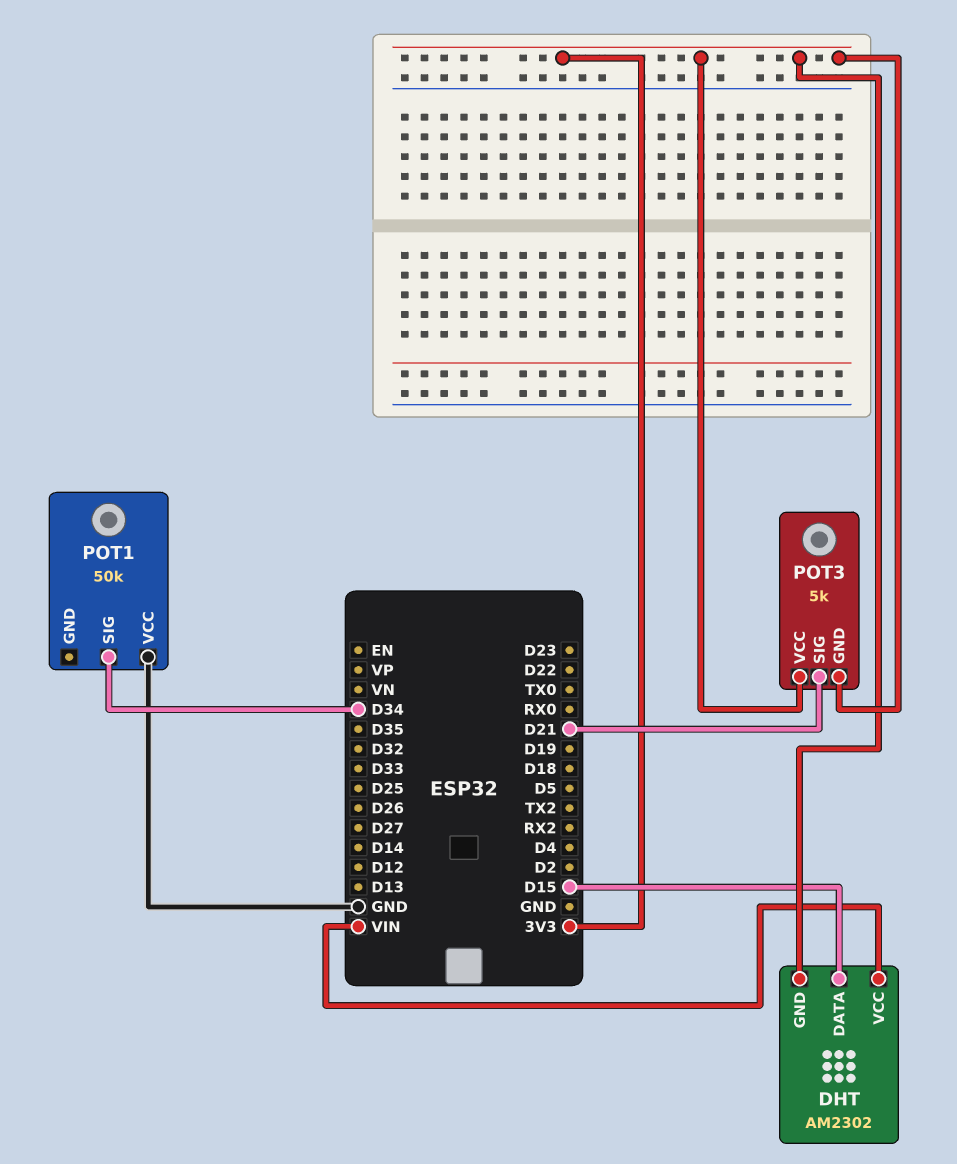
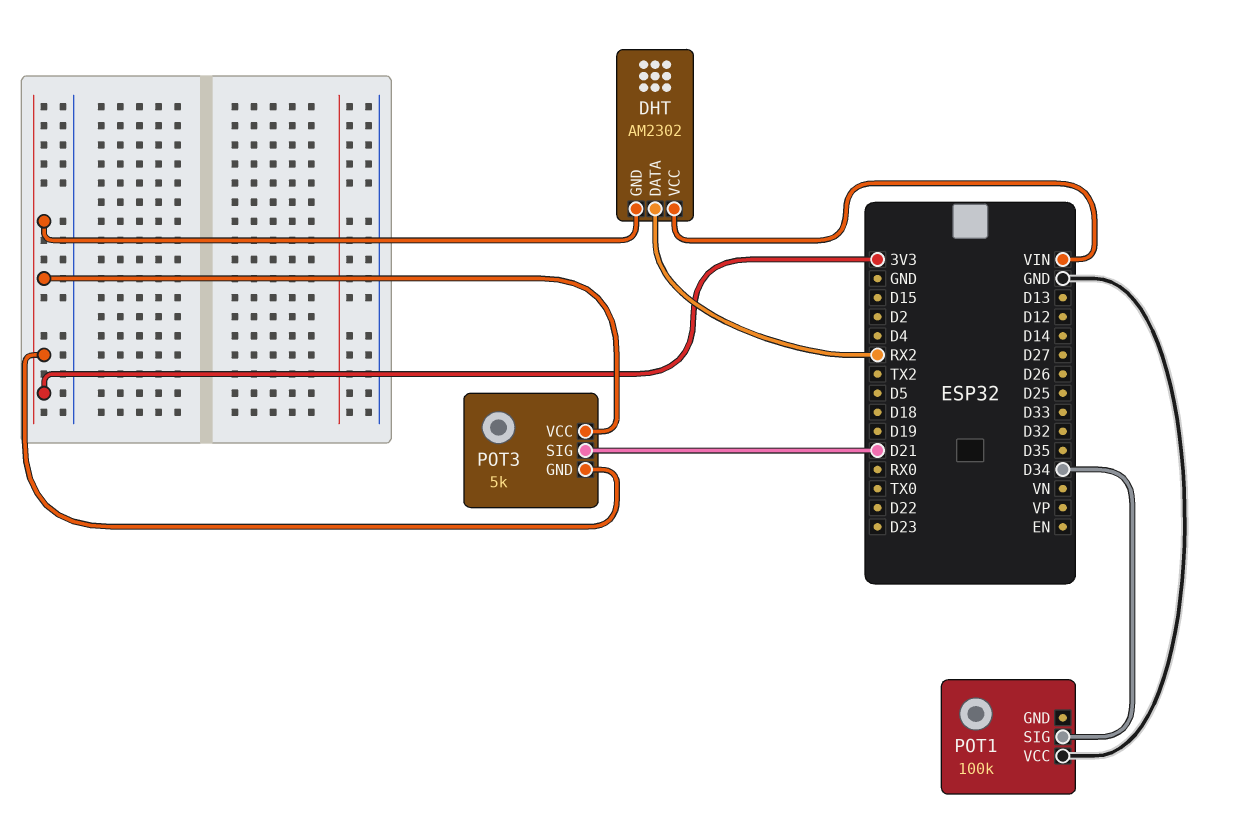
DHT pin DATA: D15 -> RX2
POT1: 50k -> 100k

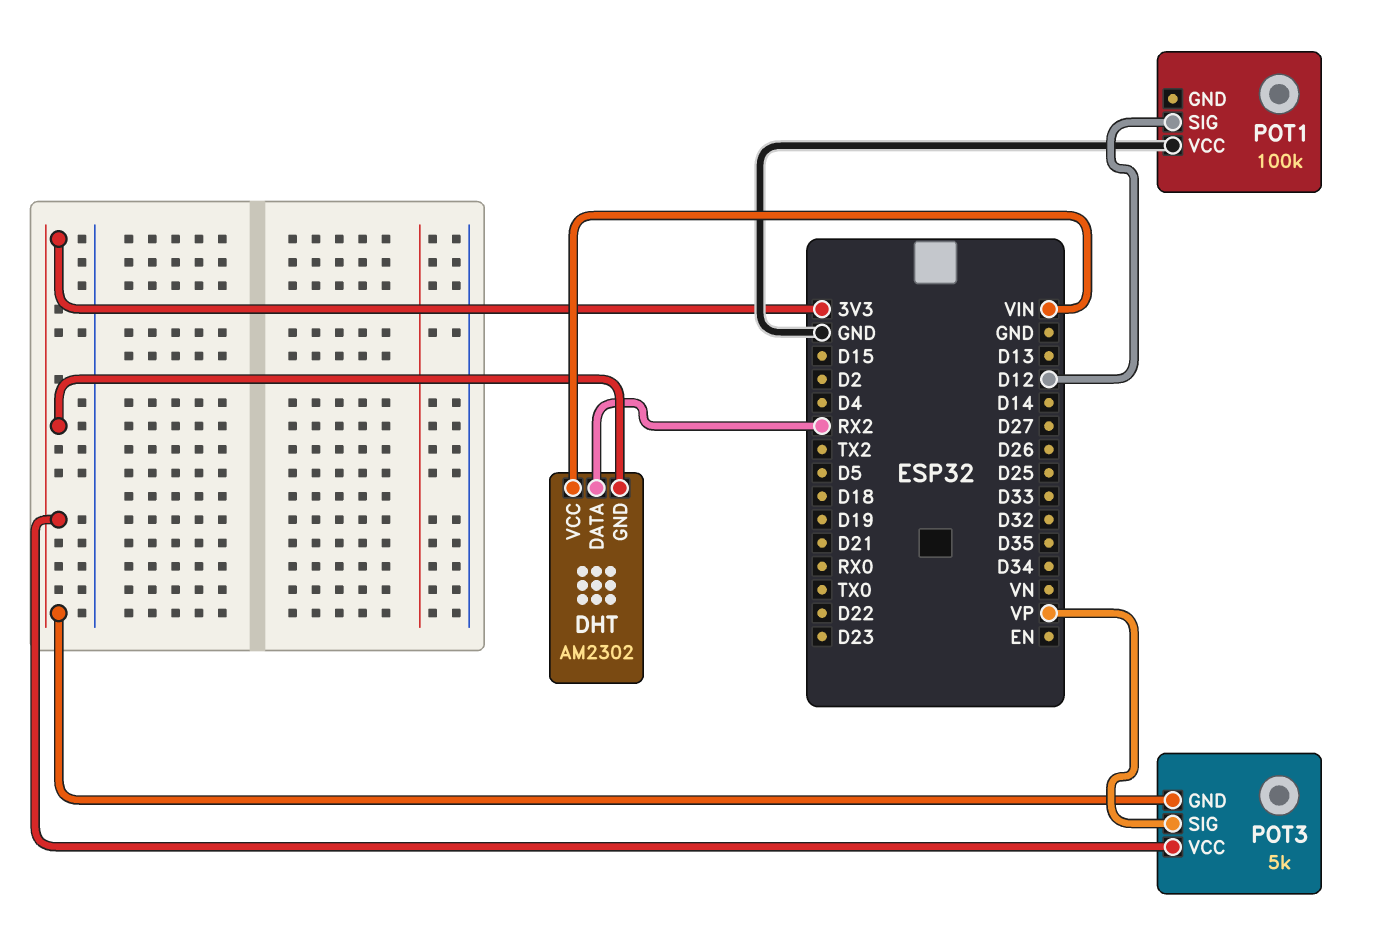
POT1 pin SIG: D34 -> D12
POT3 pin SIG: D21 -> VP

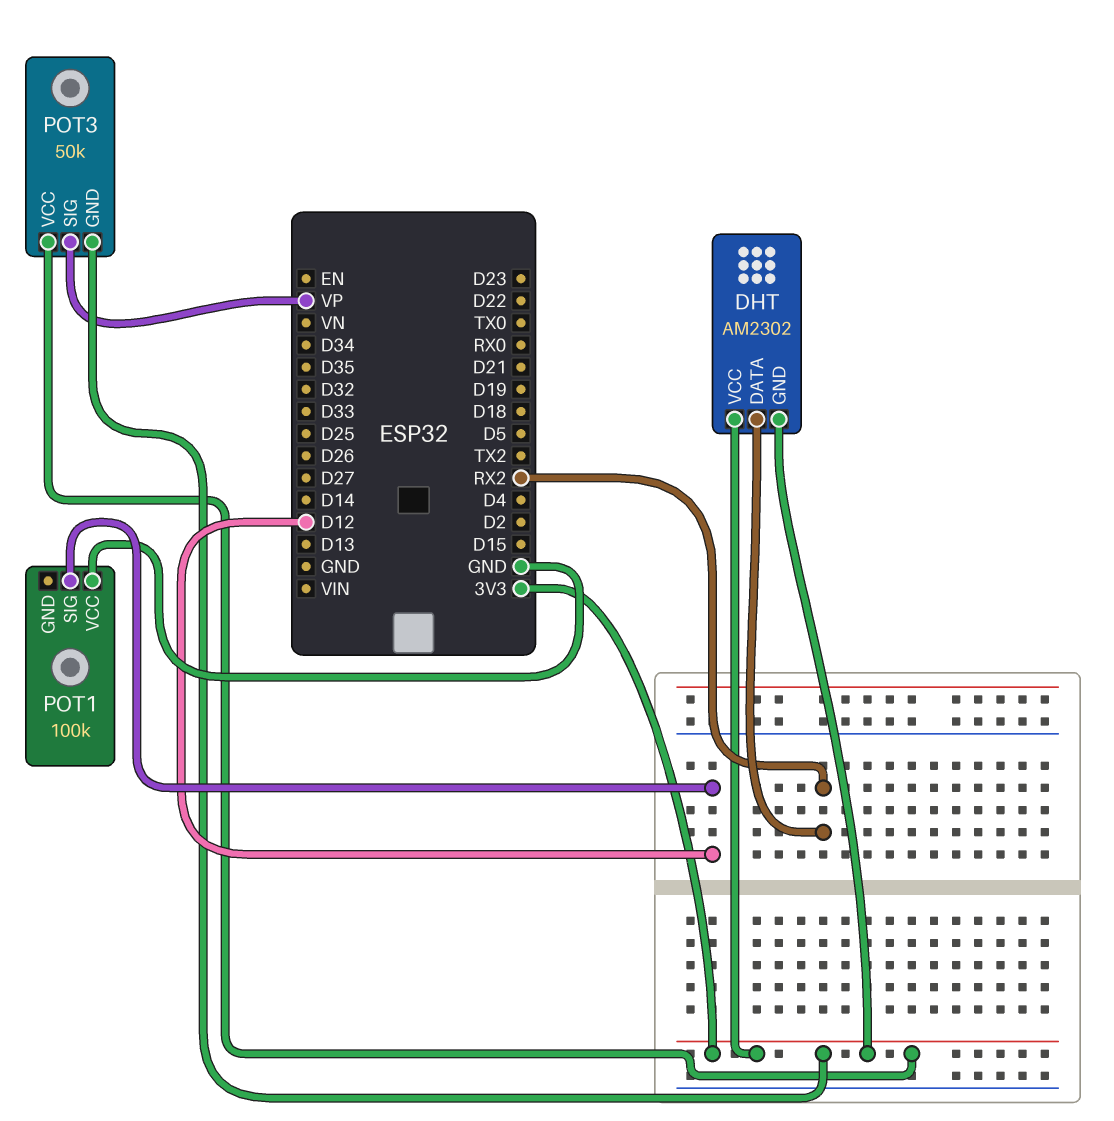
DHT pin VCC: VIN -> 3V3
POT3: 5k -> 50k

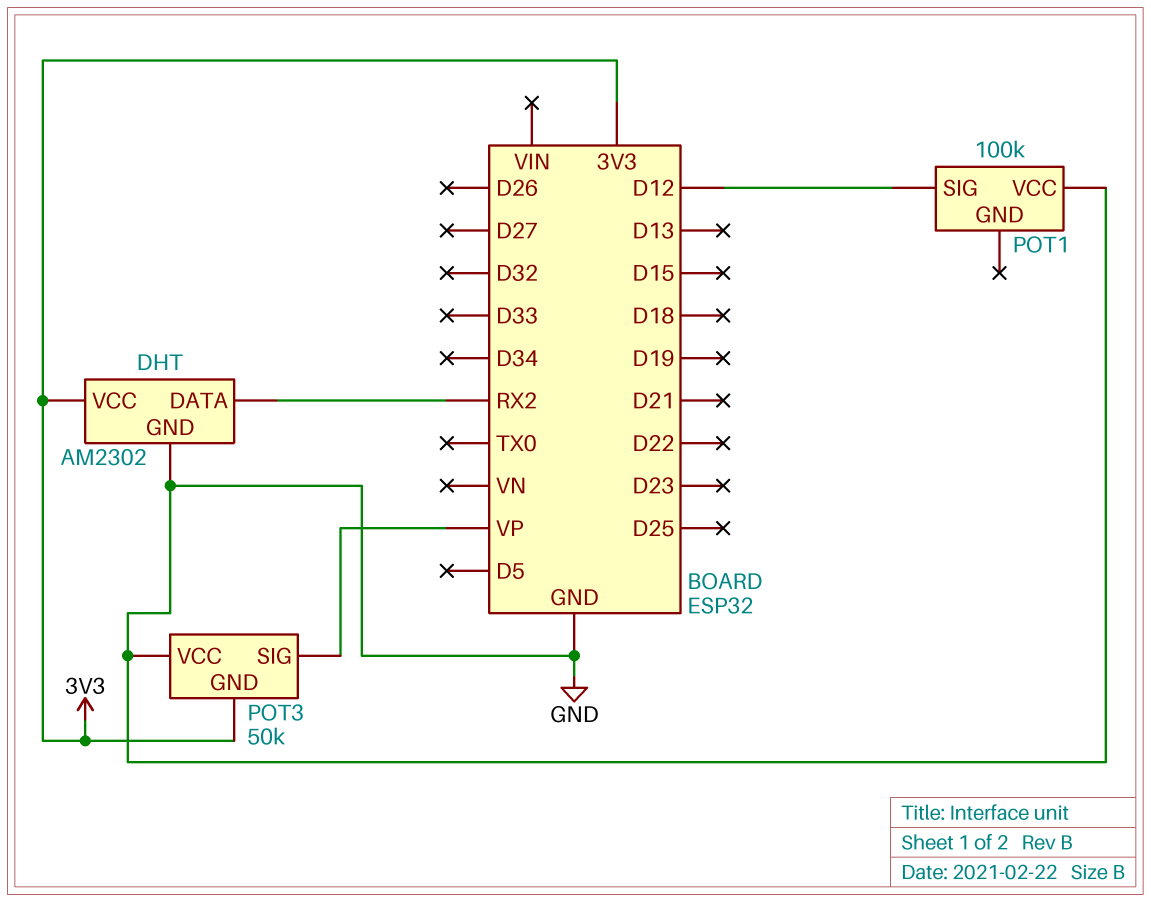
DHT pin GND: 3V3 -> GND
POT3 pin VCC: 3V3 -> GND

